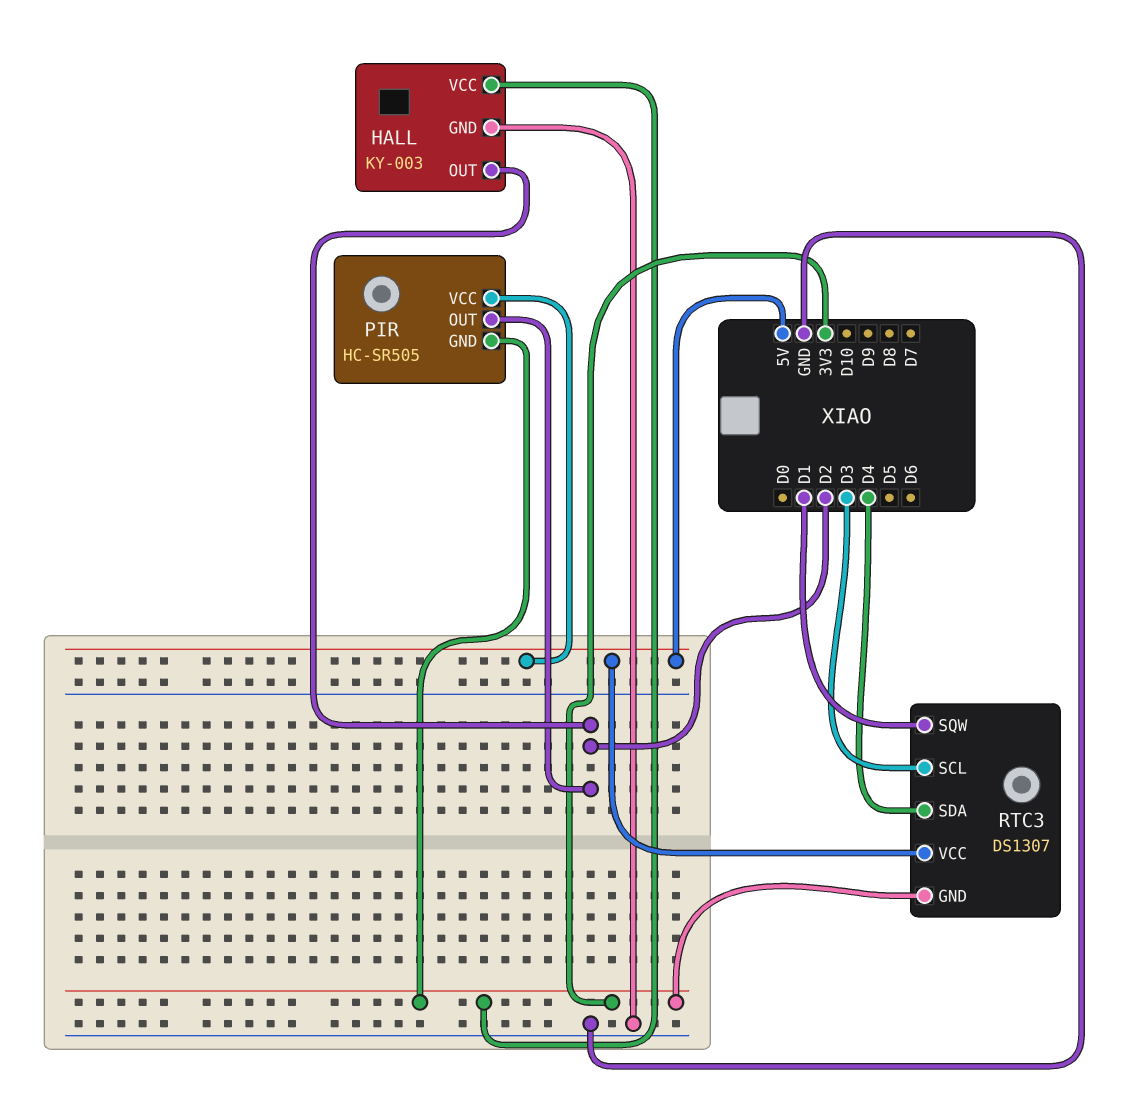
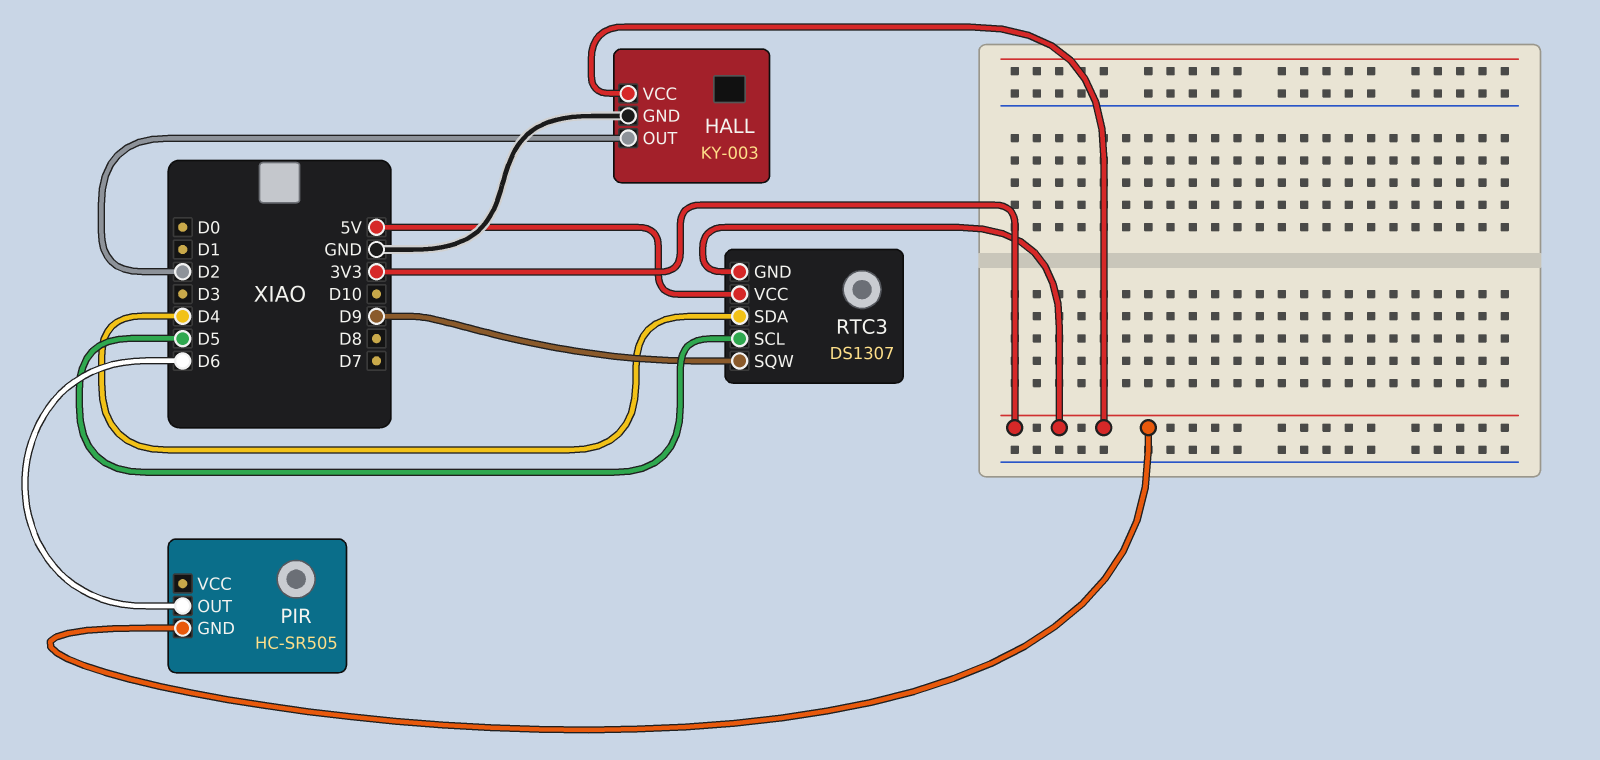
PIR pin OUT: D2 -> D6
PIR pin VCC: 5V -> none
RTC3 pin SCL: D3 -> D5
RTC3 pin SQW: D1 -> D9

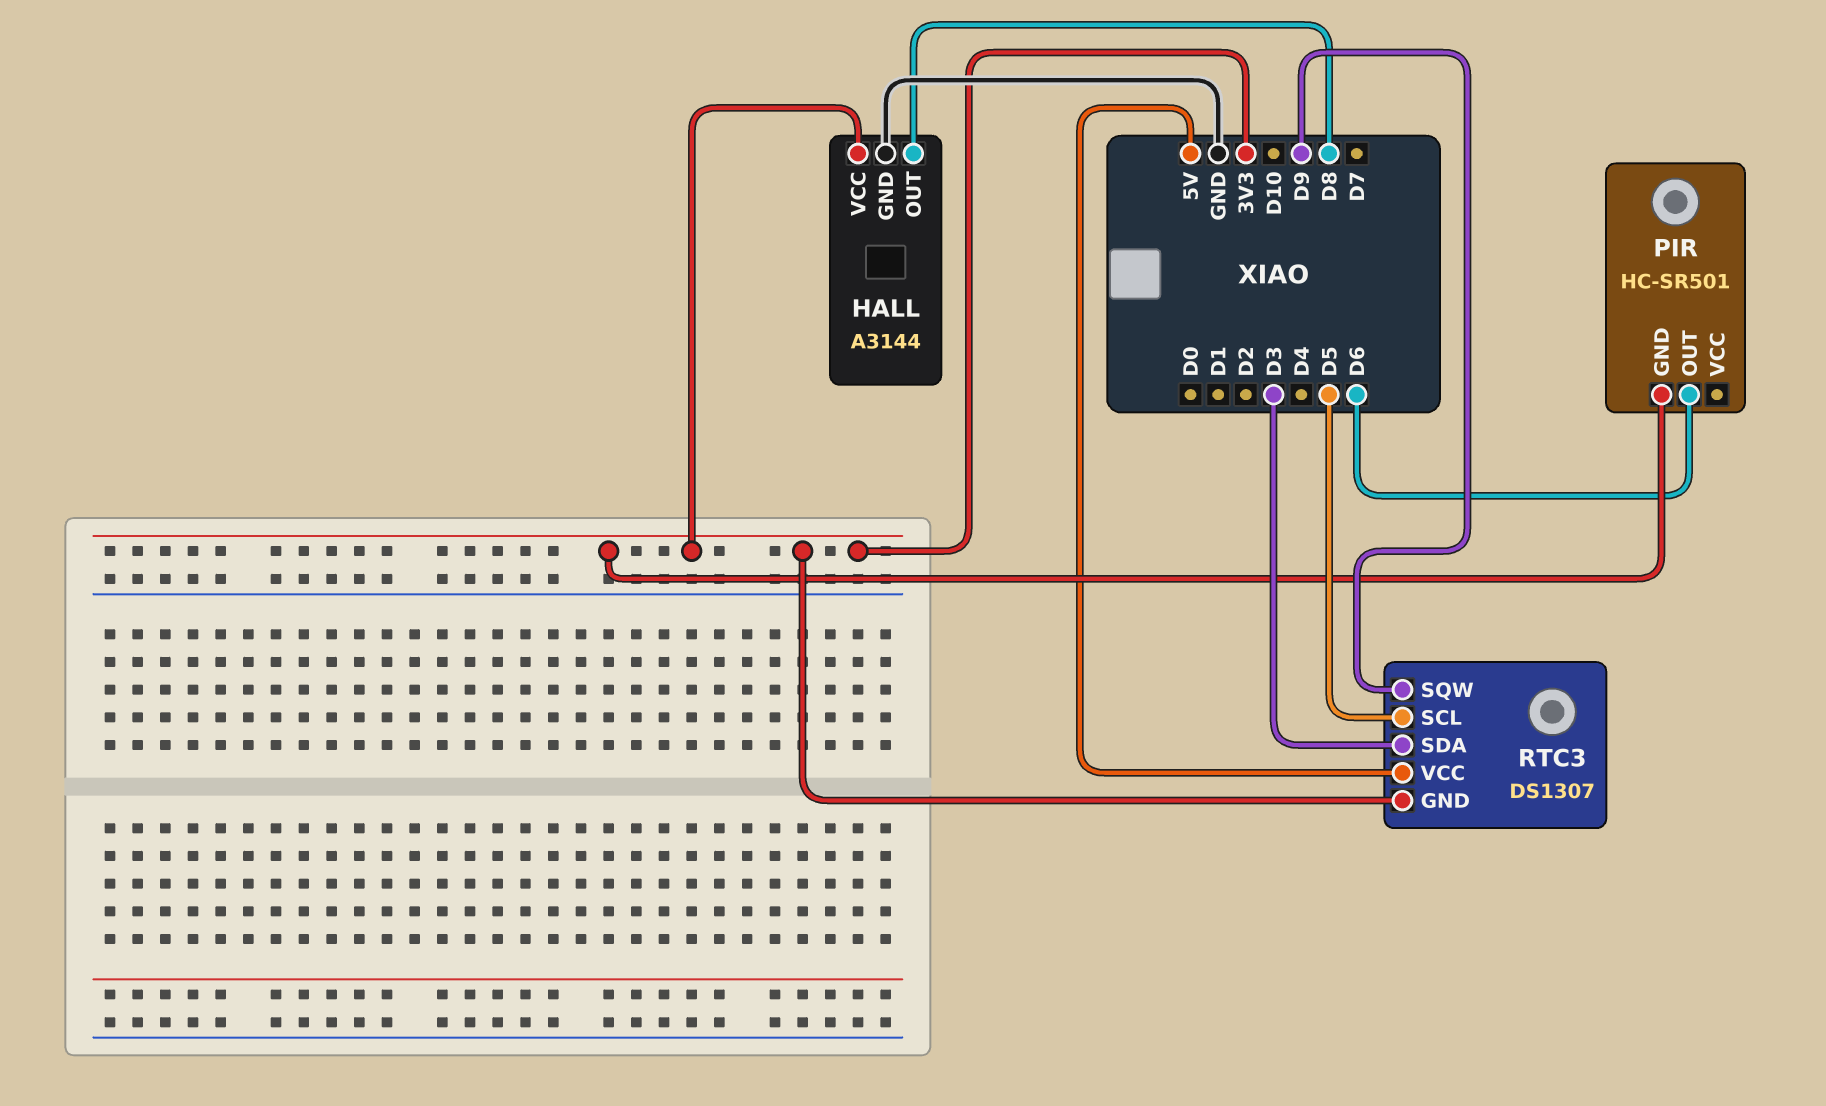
HALL: KY-003 -> A3144
HALL pin OUT: D2 -> D8
PIR: HC-SR505 -> HC-SR501
RTC3 pin SDA: D4 -> D3

